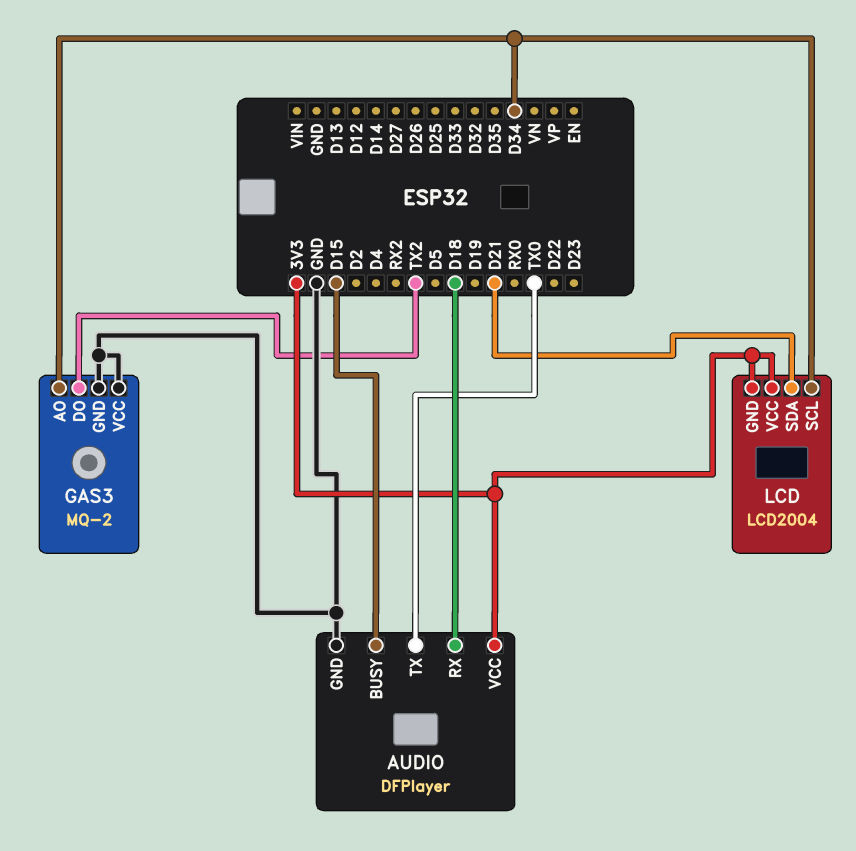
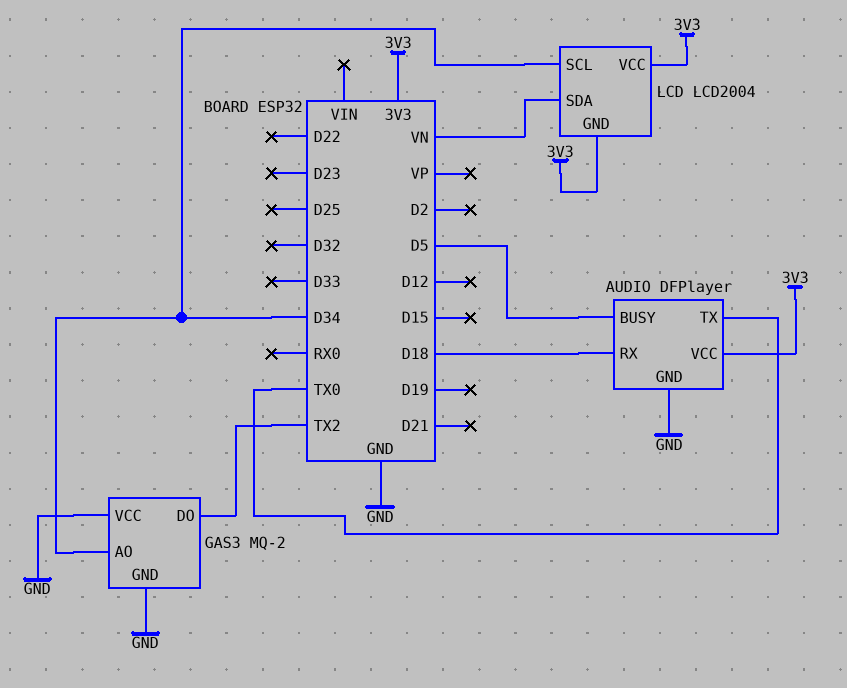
AUDIO pin BUSY: D15 -> D5
LCD pin SDA: D21 -> VN

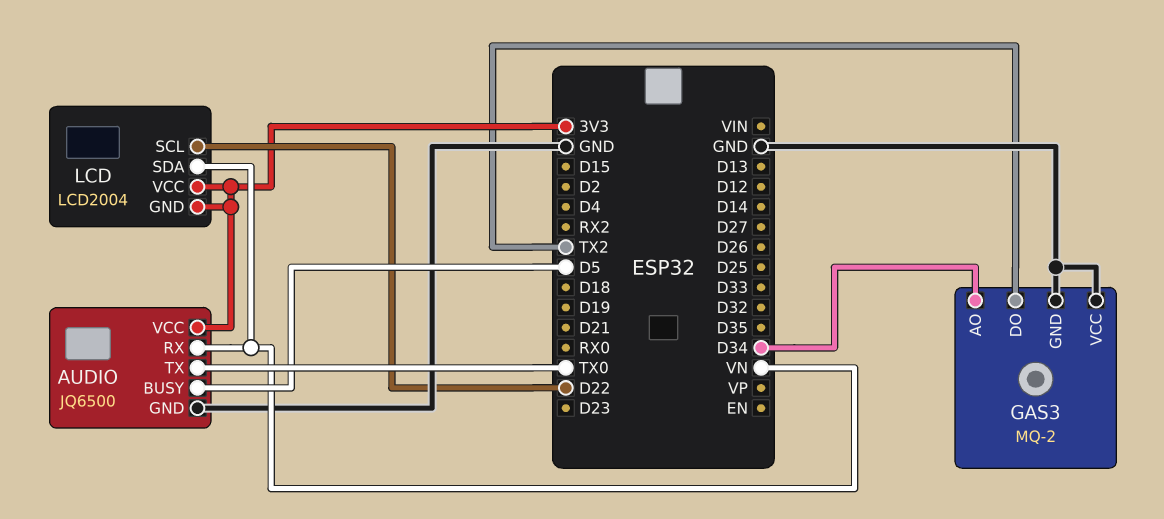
AUDIO: DFPlayer -> JQ6500
AUDIO pin RX: D18 -> VN
LCD pin SCL: D34 -> D22

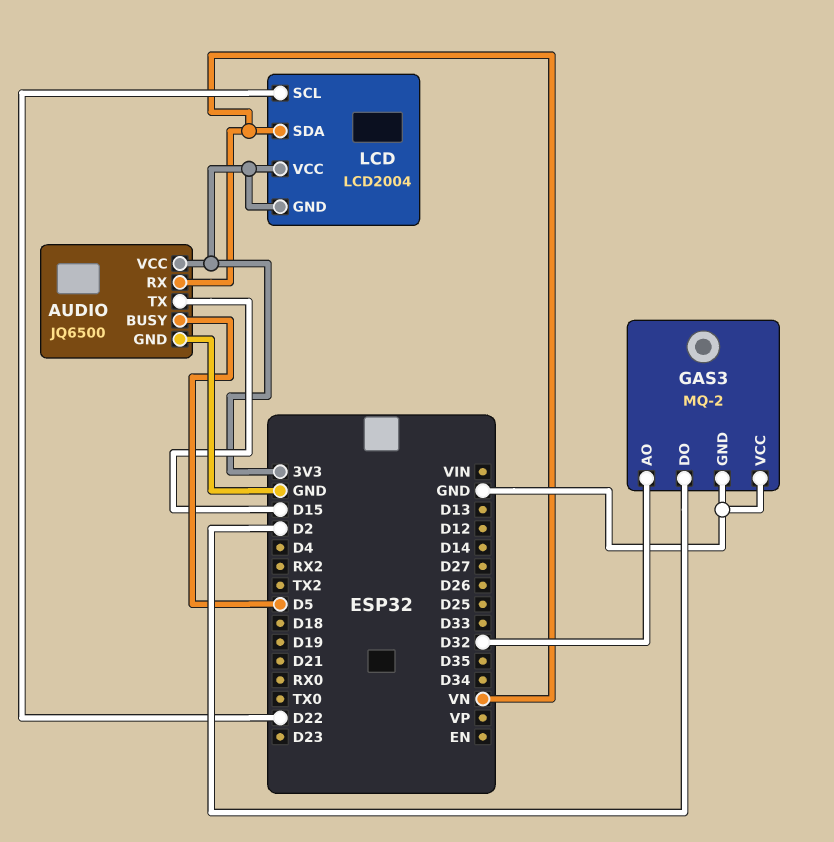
AUDIO pin TX: TX0 -> D15
GAS3 pin AO: D34 -> D32
GAS3 pin DO: TX2 -> D2

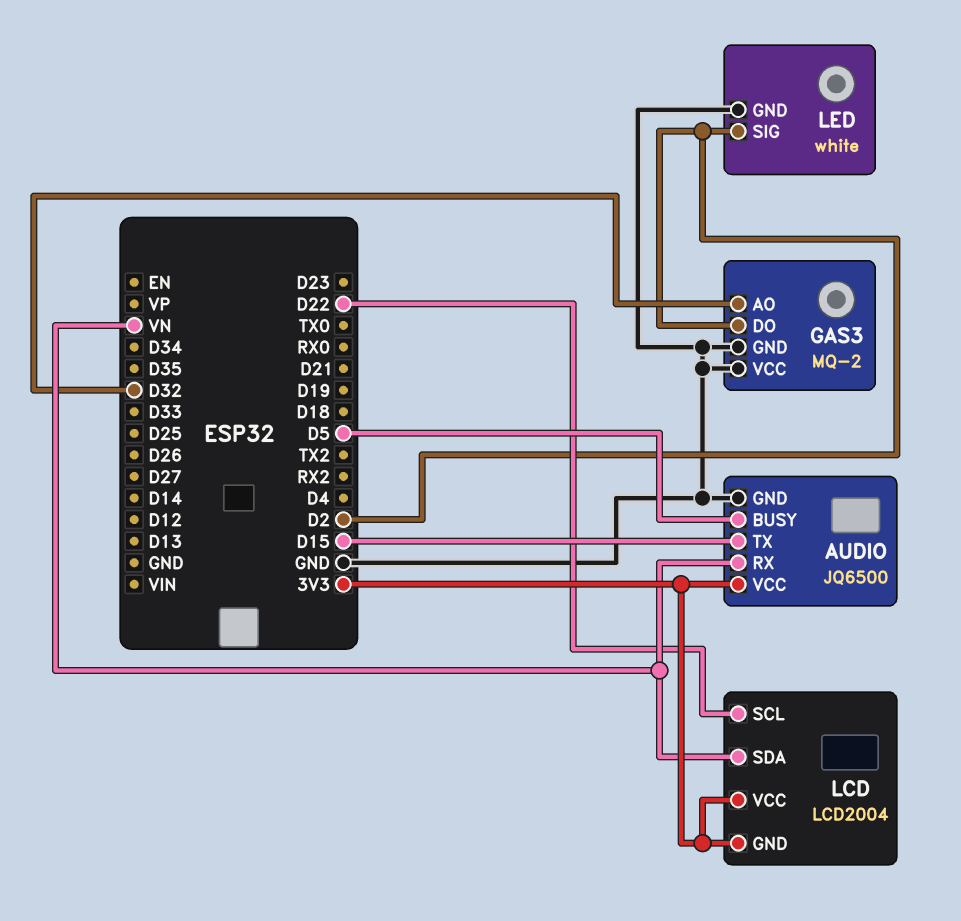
LED: none -> white
LED pin GND: none -> GND
LED pin SIG: none -> D2

